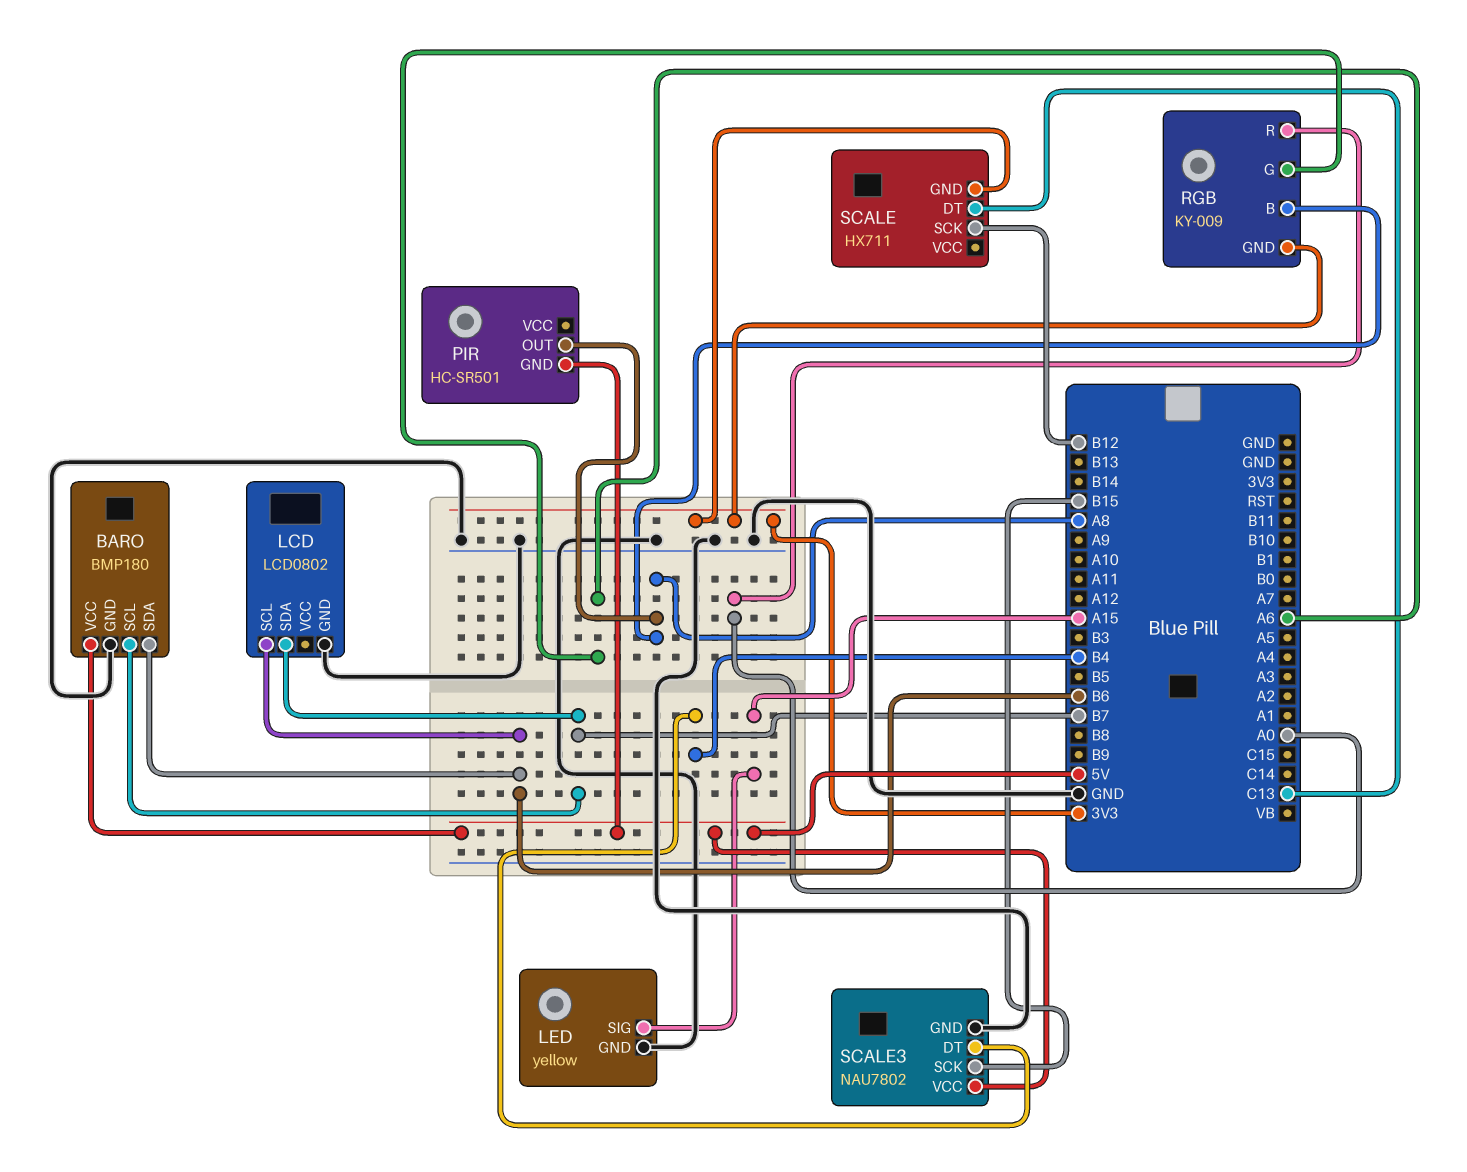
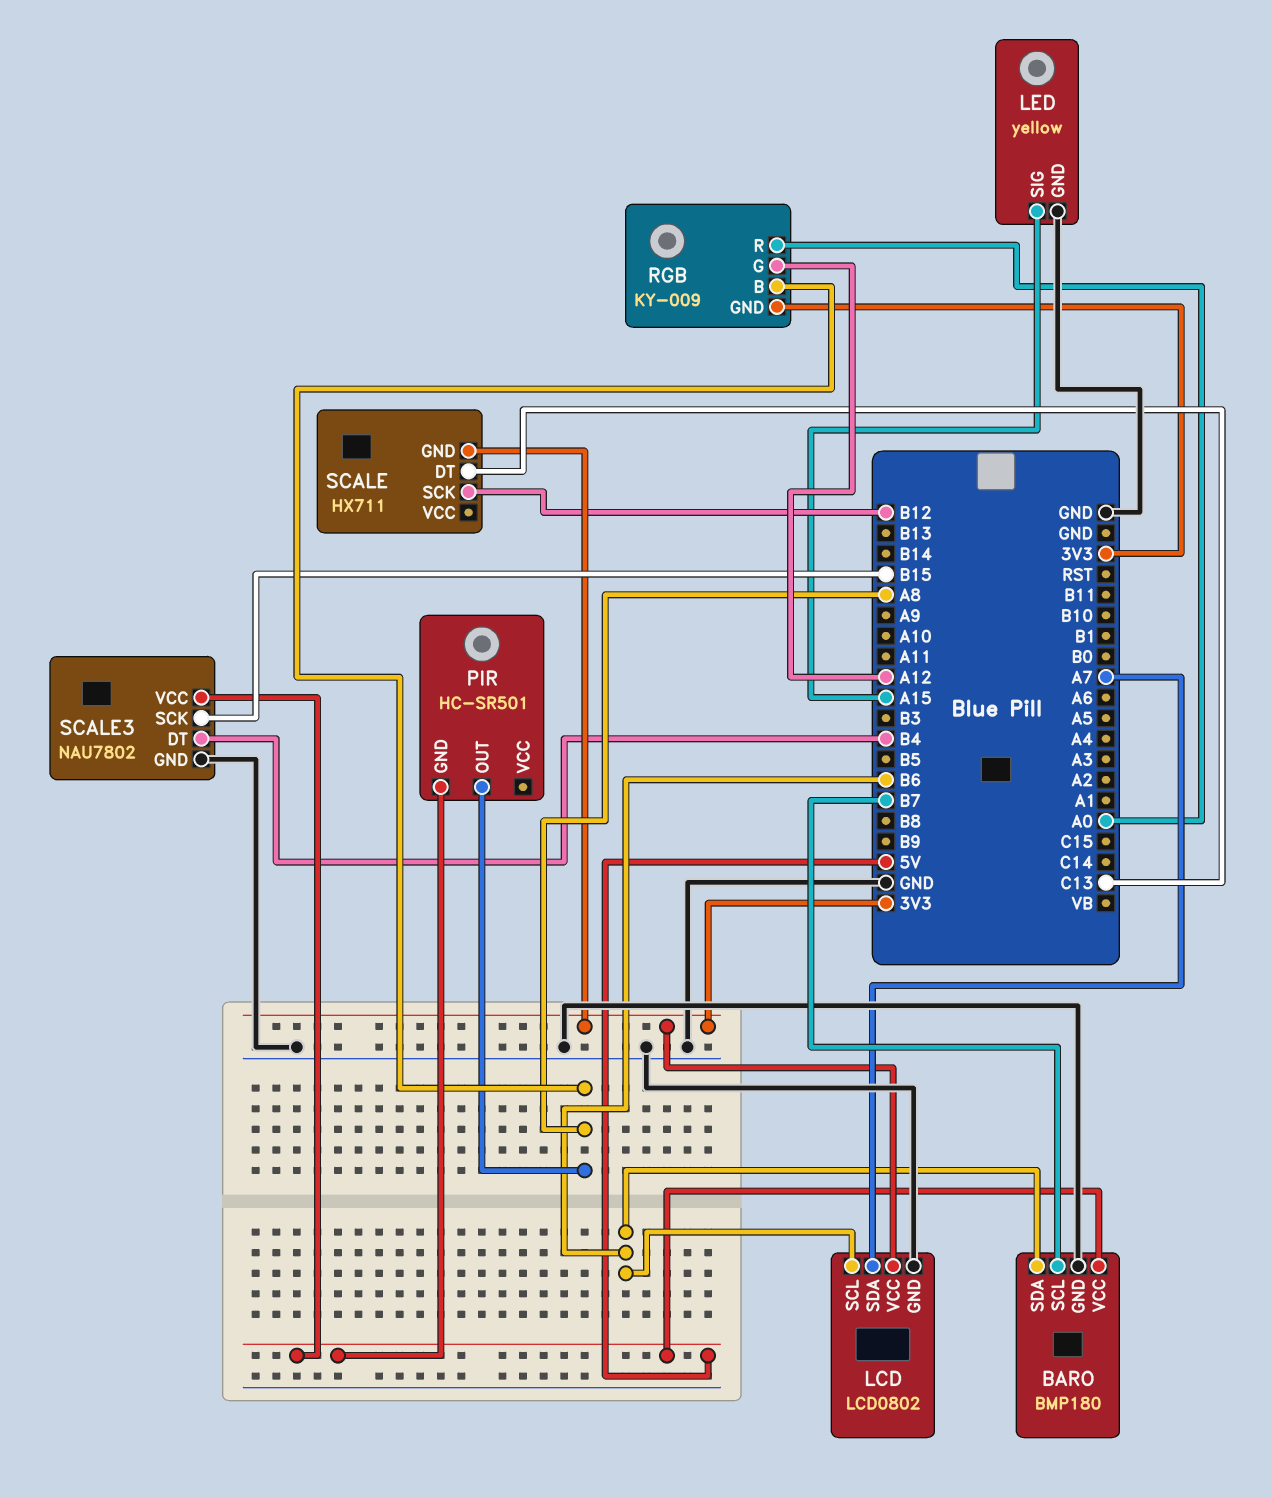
LCD pin SDA: B7 -> A7
LCD pin VCC: none -> 3V3
RGB pin G: A6 -> A12

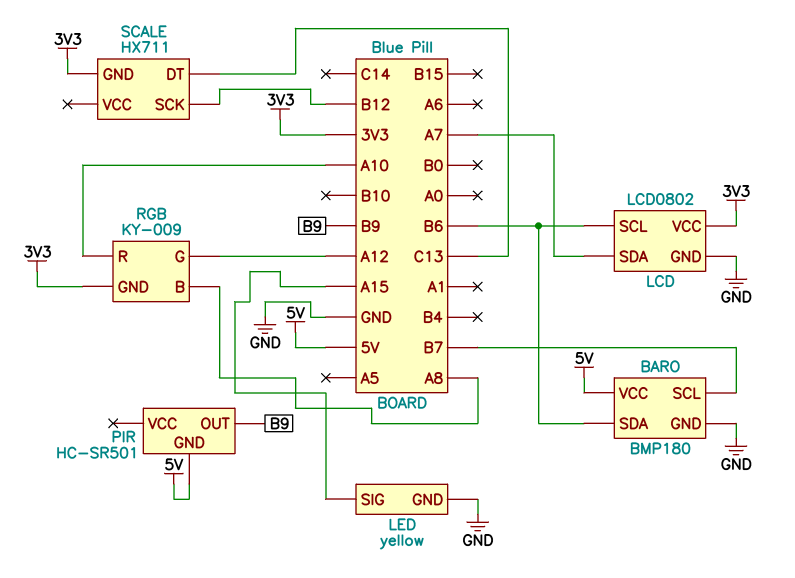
PIR pin OUT: A8 -> B9
RGB pin R: A0 -> A10
SCALE3: NAU7802 -> none
SCALE3 pin DT: B4 -> none
SCALE3 pin GND: GND -> none
SCALE3 pin SCK: B15 -> none
SCALE3 pin VCC: 5V -> none

